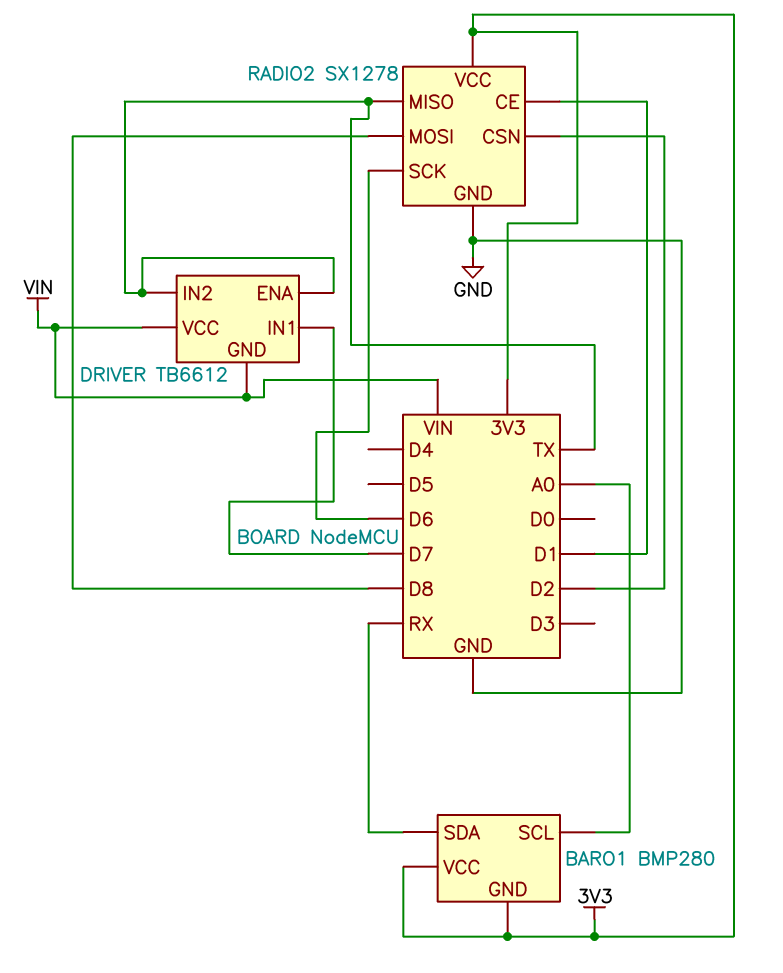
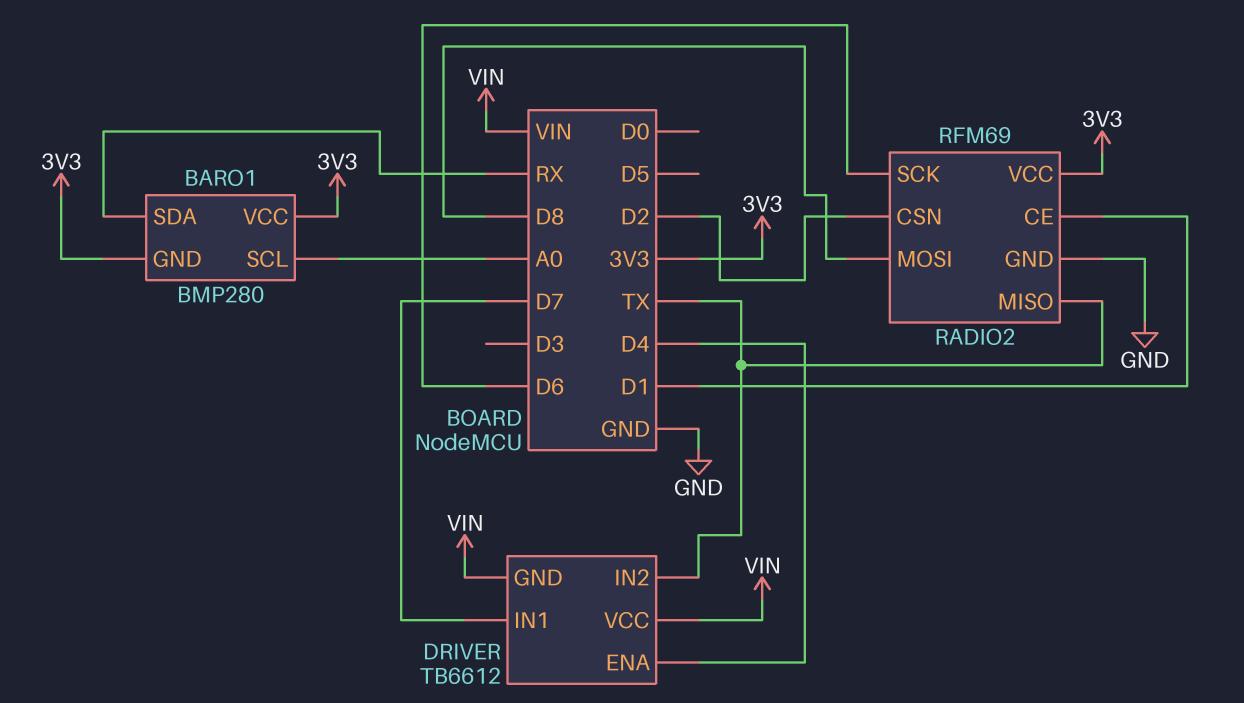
DRIVER pin ENA: TX -> D4
RADIO2: SX1278 -> RFM69

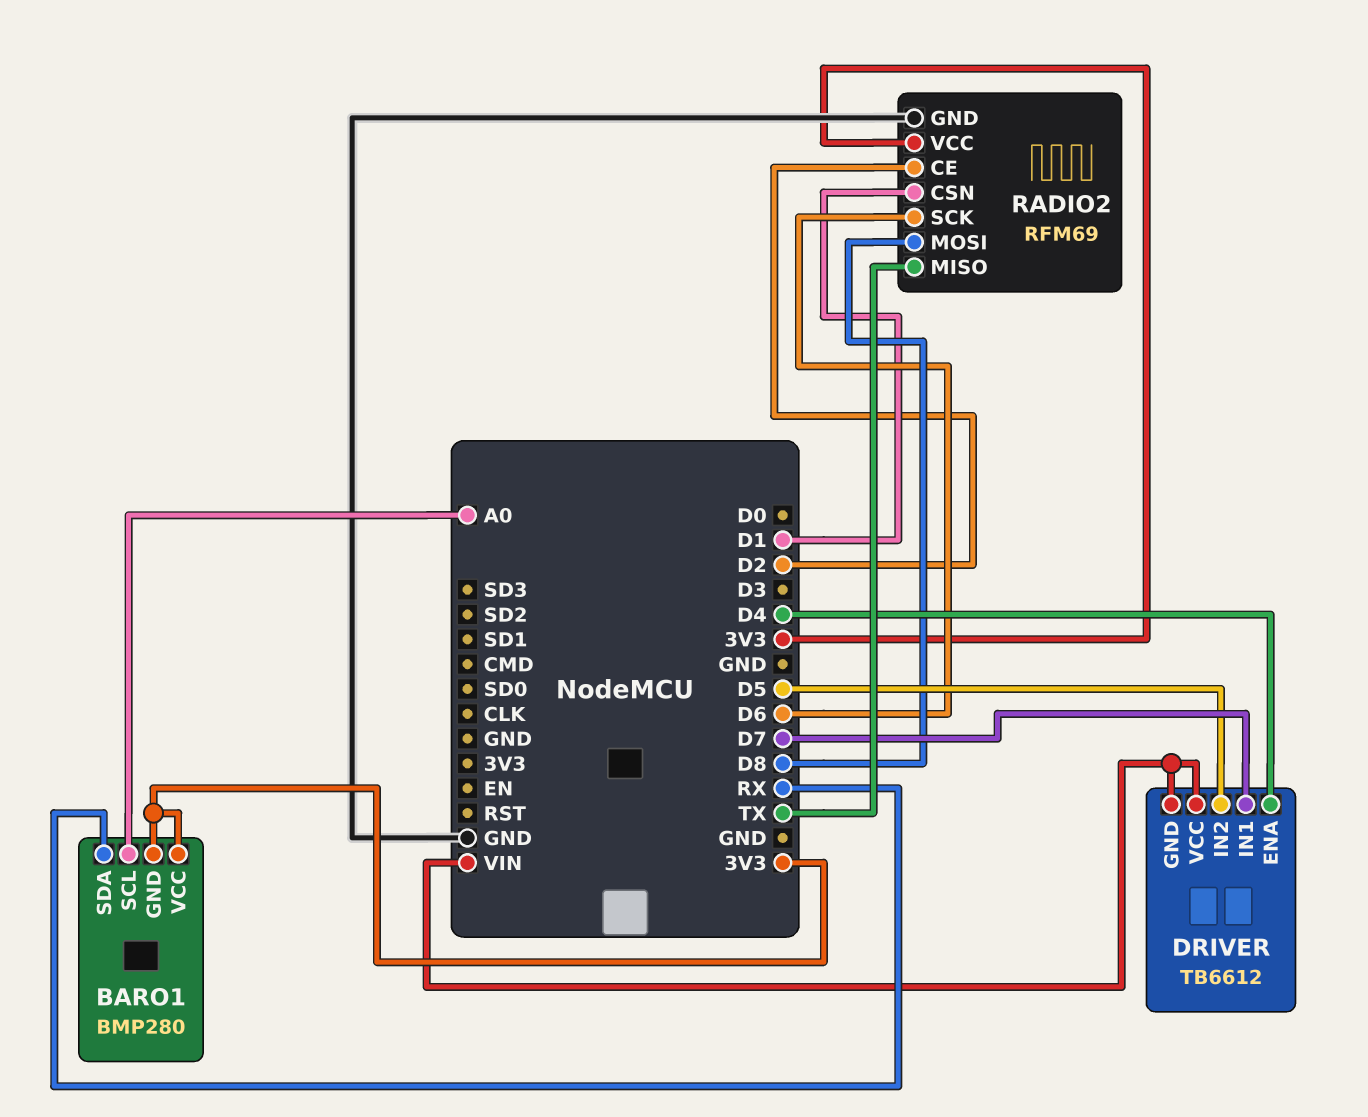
DRIVER pin IN2: TX -> D5
RADIO2 pin CE: D1 -> D2
RADIO2 pin CSN: D2 -> D1

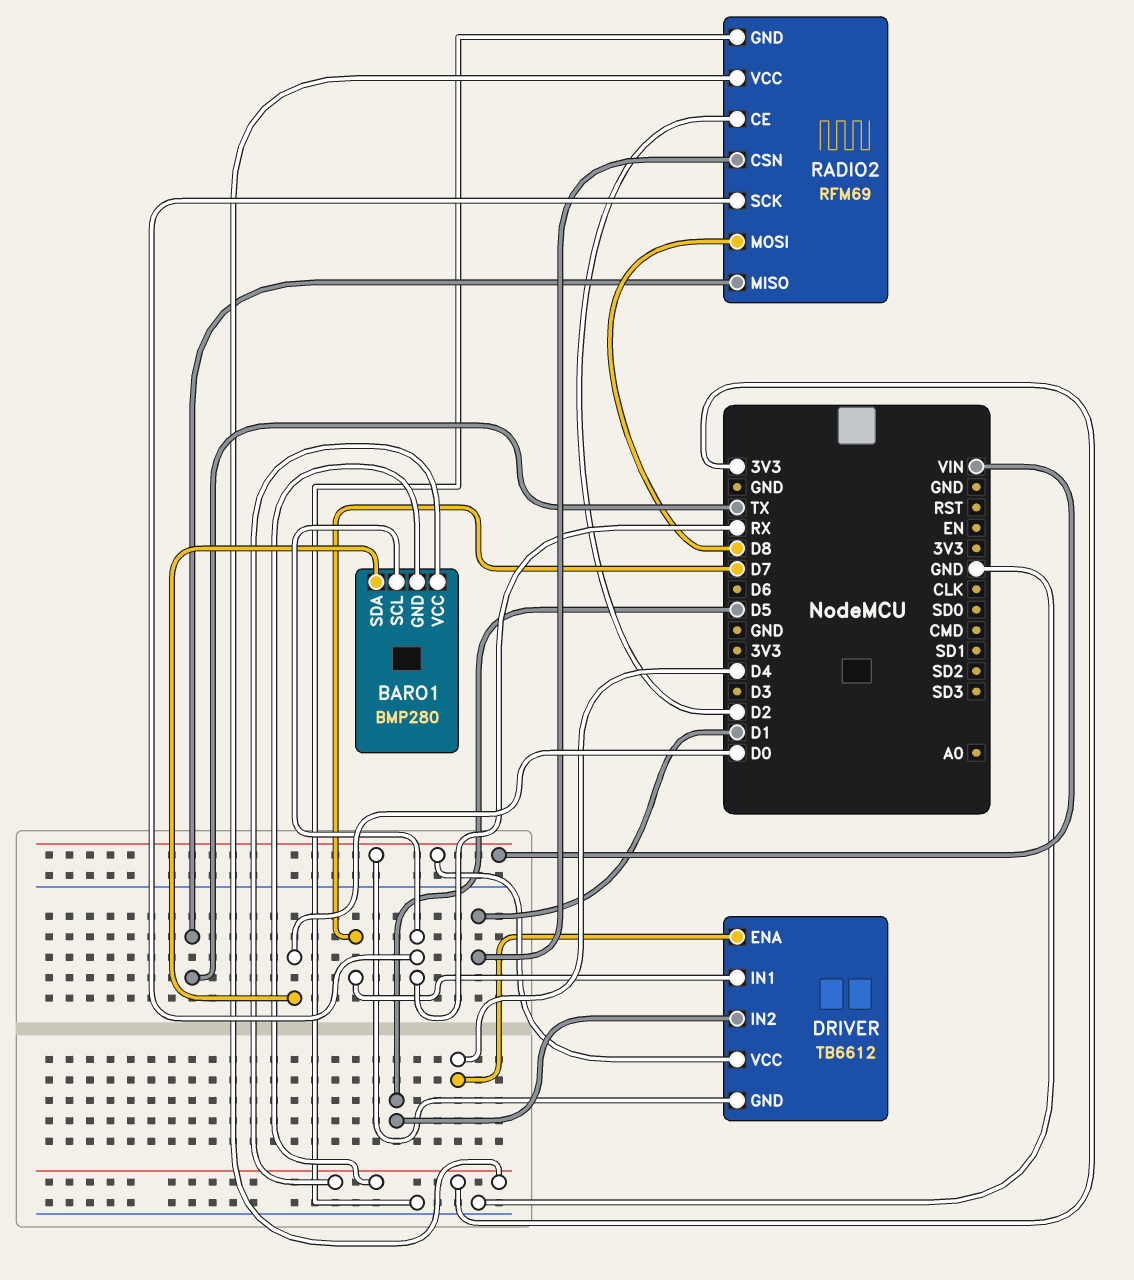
BARO1 pin SCL: A0 -> RX
BARO1 pin SDA: RX -> D0
RADIO2 pin SCK: D6 -> RX

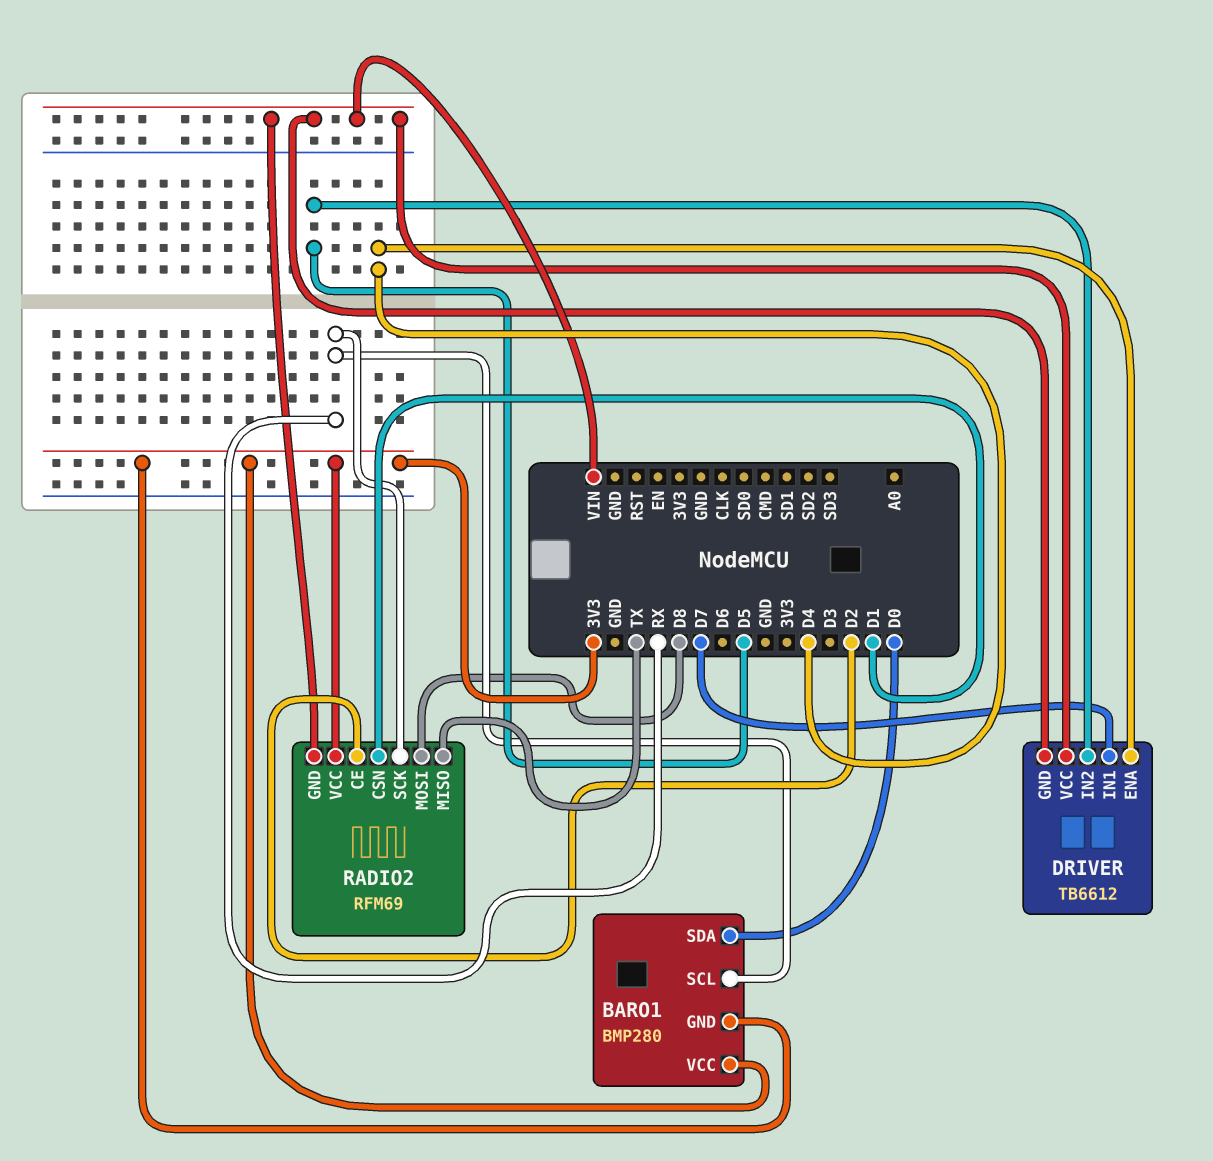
RADIO2 pin GND: GND -> VIN

